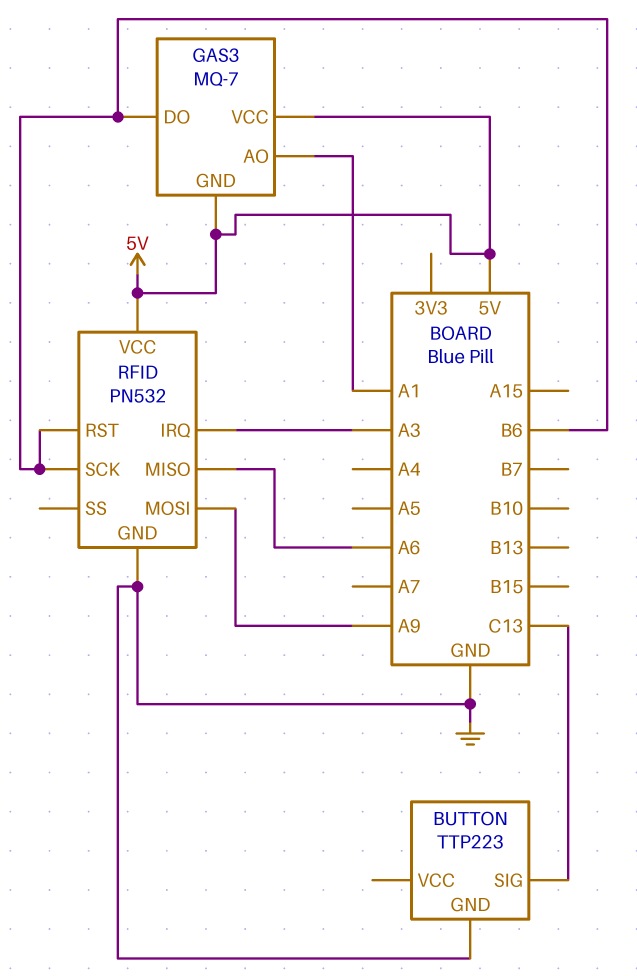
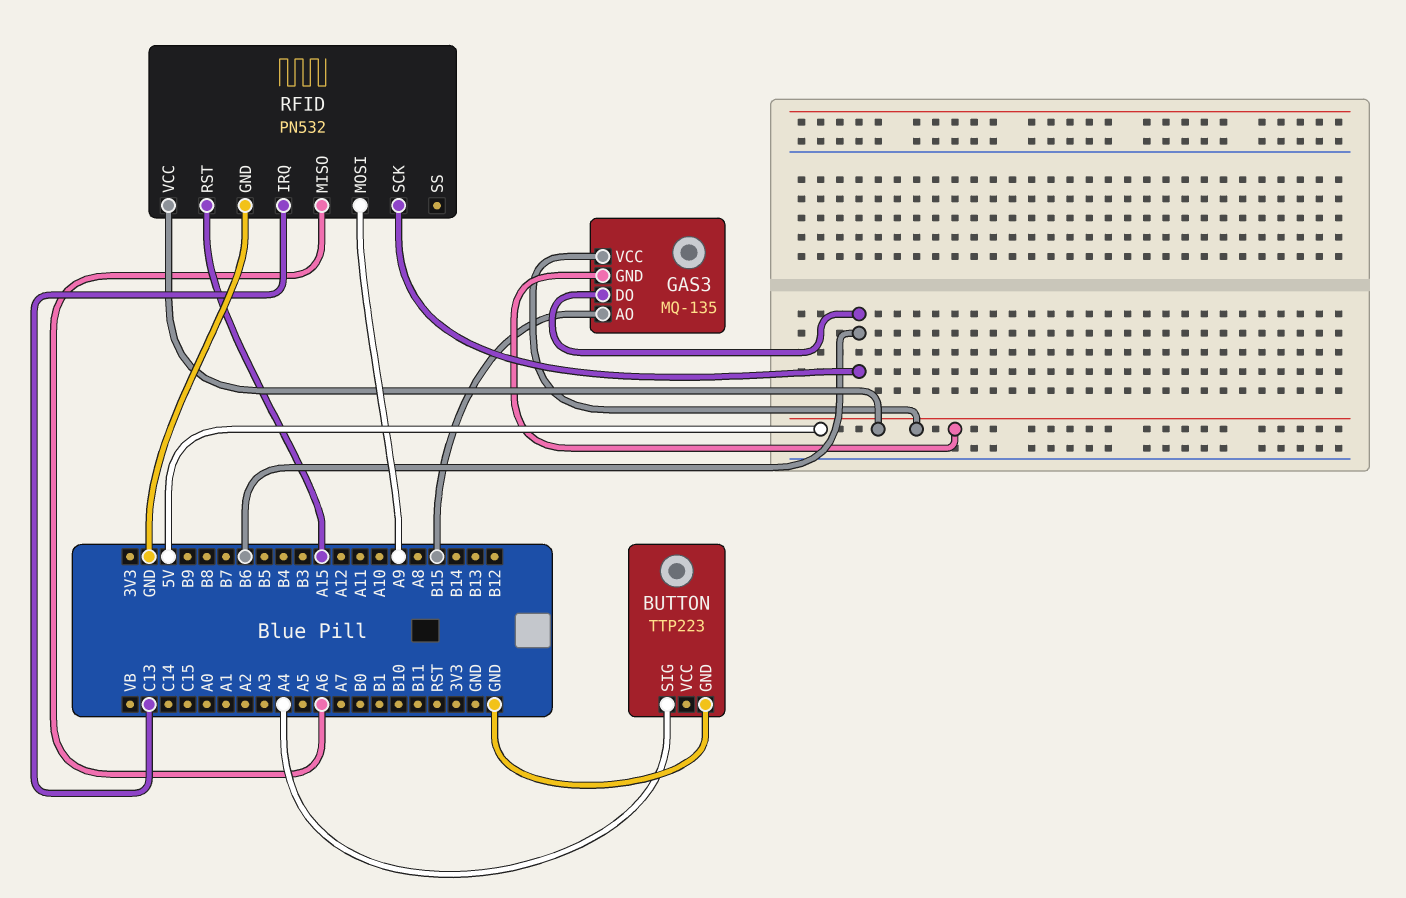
BUTTON pin SIG: C13 -> A4
GAS3: MQ-7 -> MQ-135
GAS3 pin AO: A1 -> B15
RFID pin IRQ: A3 -> C13
RFID pin RST: B6 -> A15

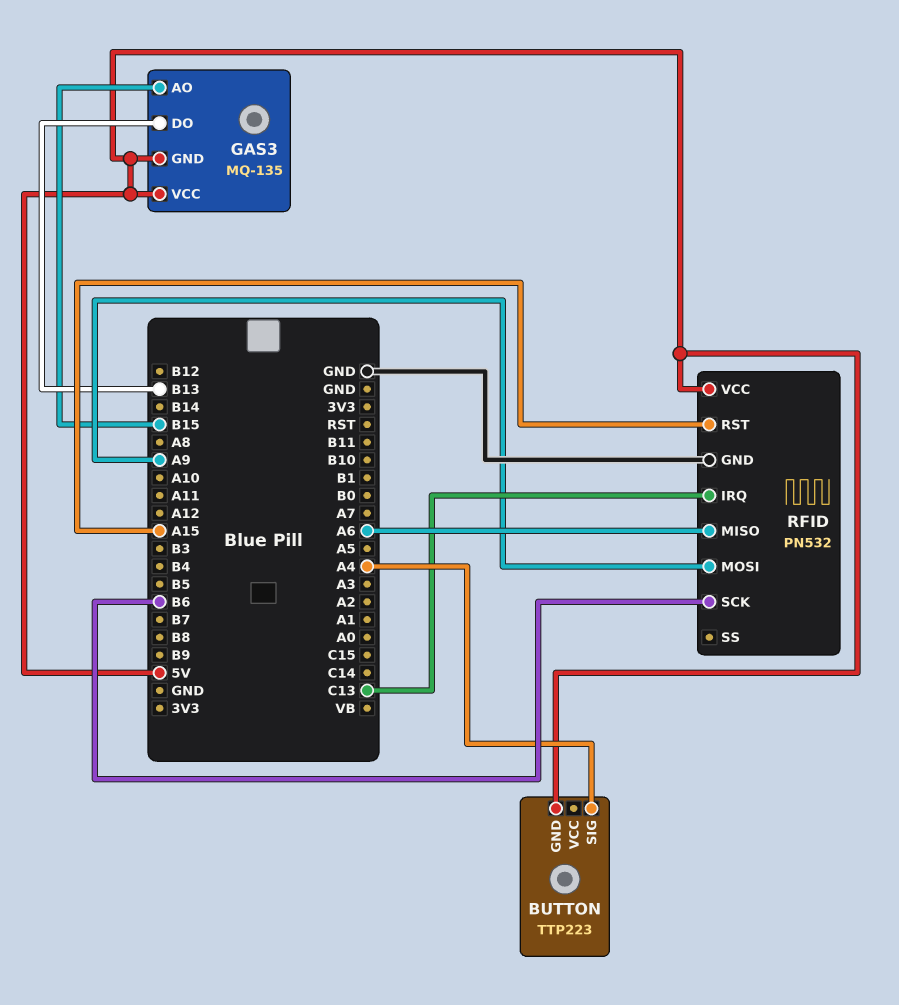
BUTTON pin GND: GND -> 5V
GAS3 pin DO: B6 -> B13

